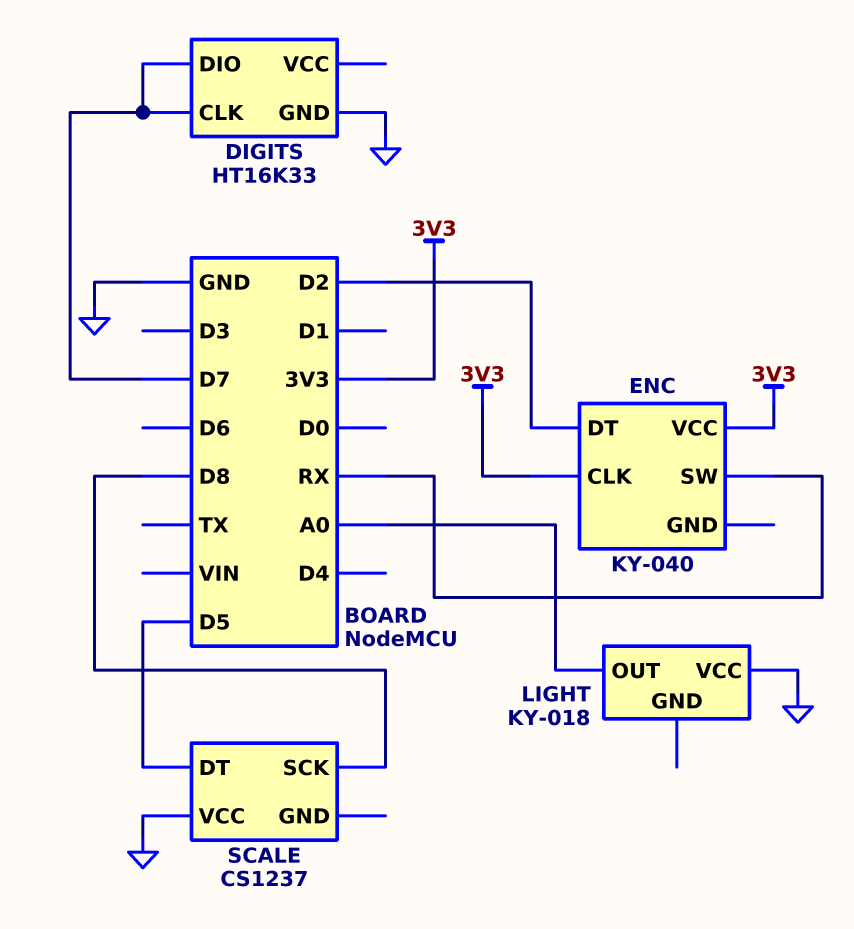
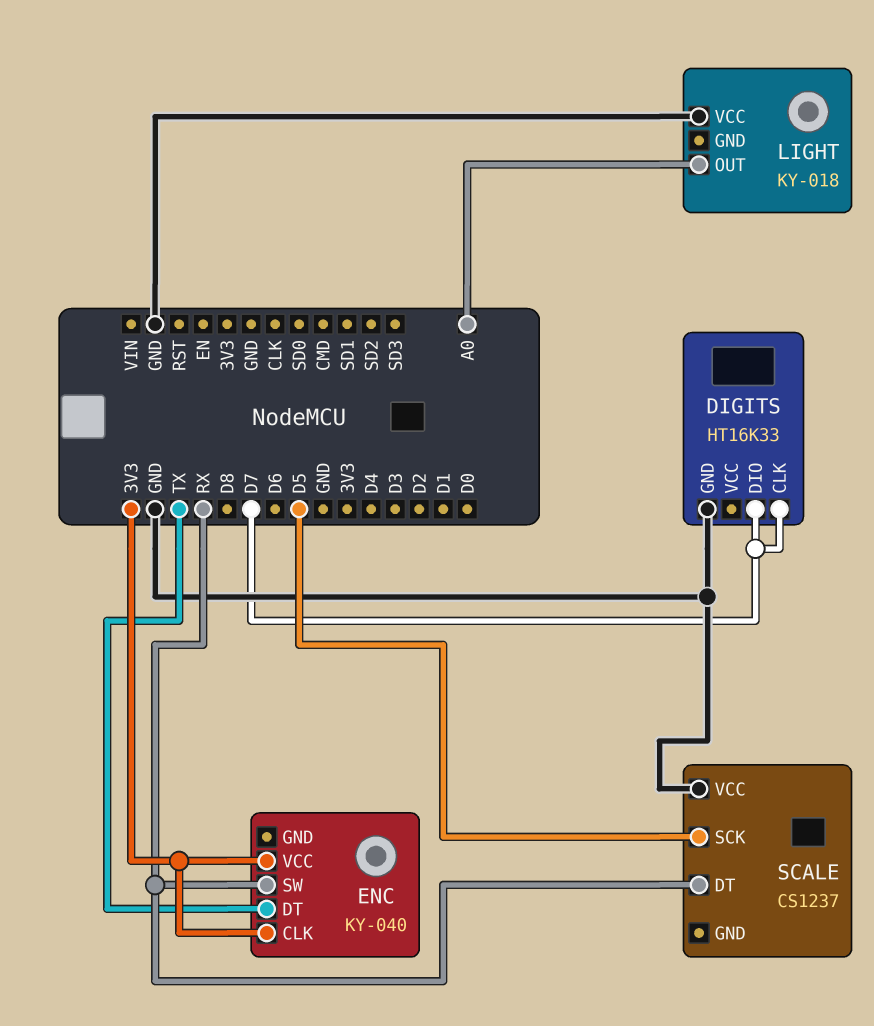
ENC pin DT: D2 -> TX
SCALE pin DT: D5 -> RX
SCALE pin SCK: D8 -> D5

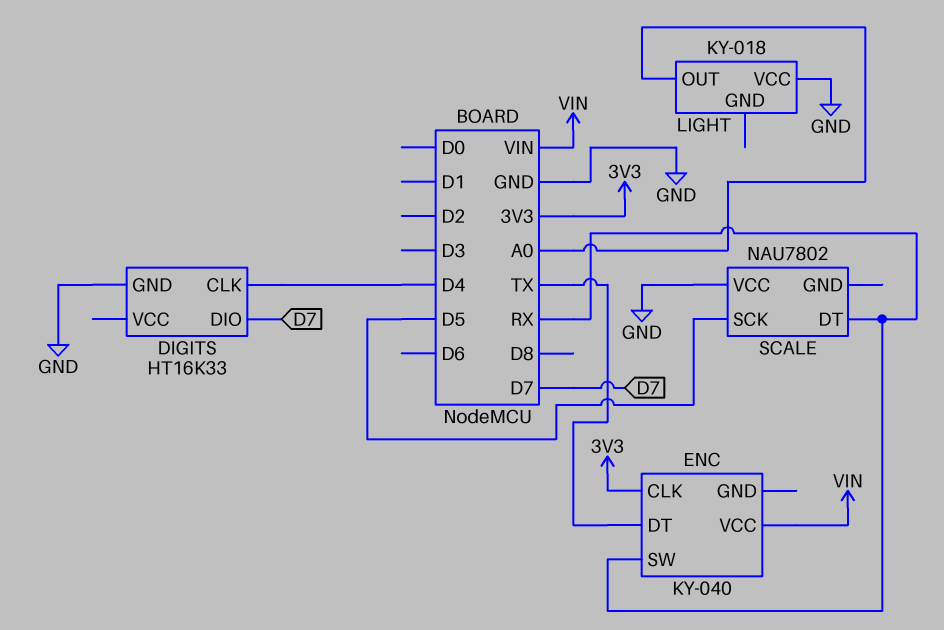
DIGITS pin CLK: D7 -> D4
ENC pin VCC: 3V3 -> VIN
SCALE: CS1237 -> NAU7802

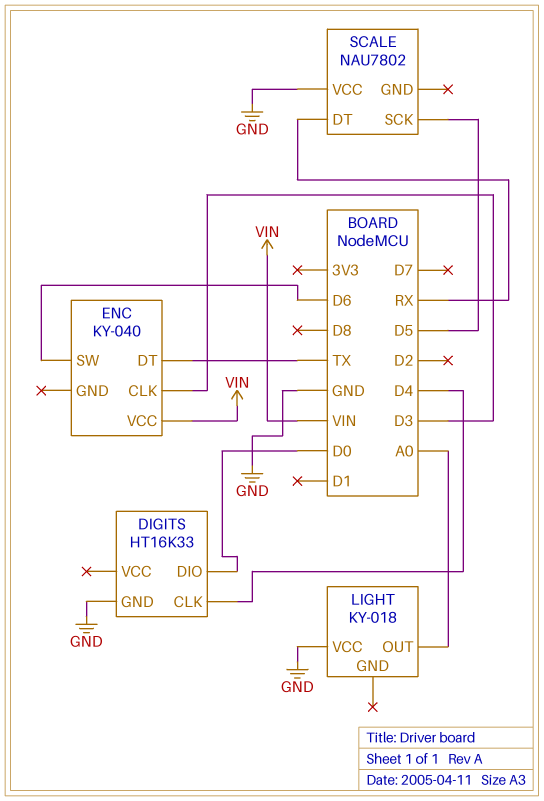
DIGITS pin DIO: D7 -> D0
ENC pin CLK: 3V3 -> D3
ENC pin SW: RX -> D6

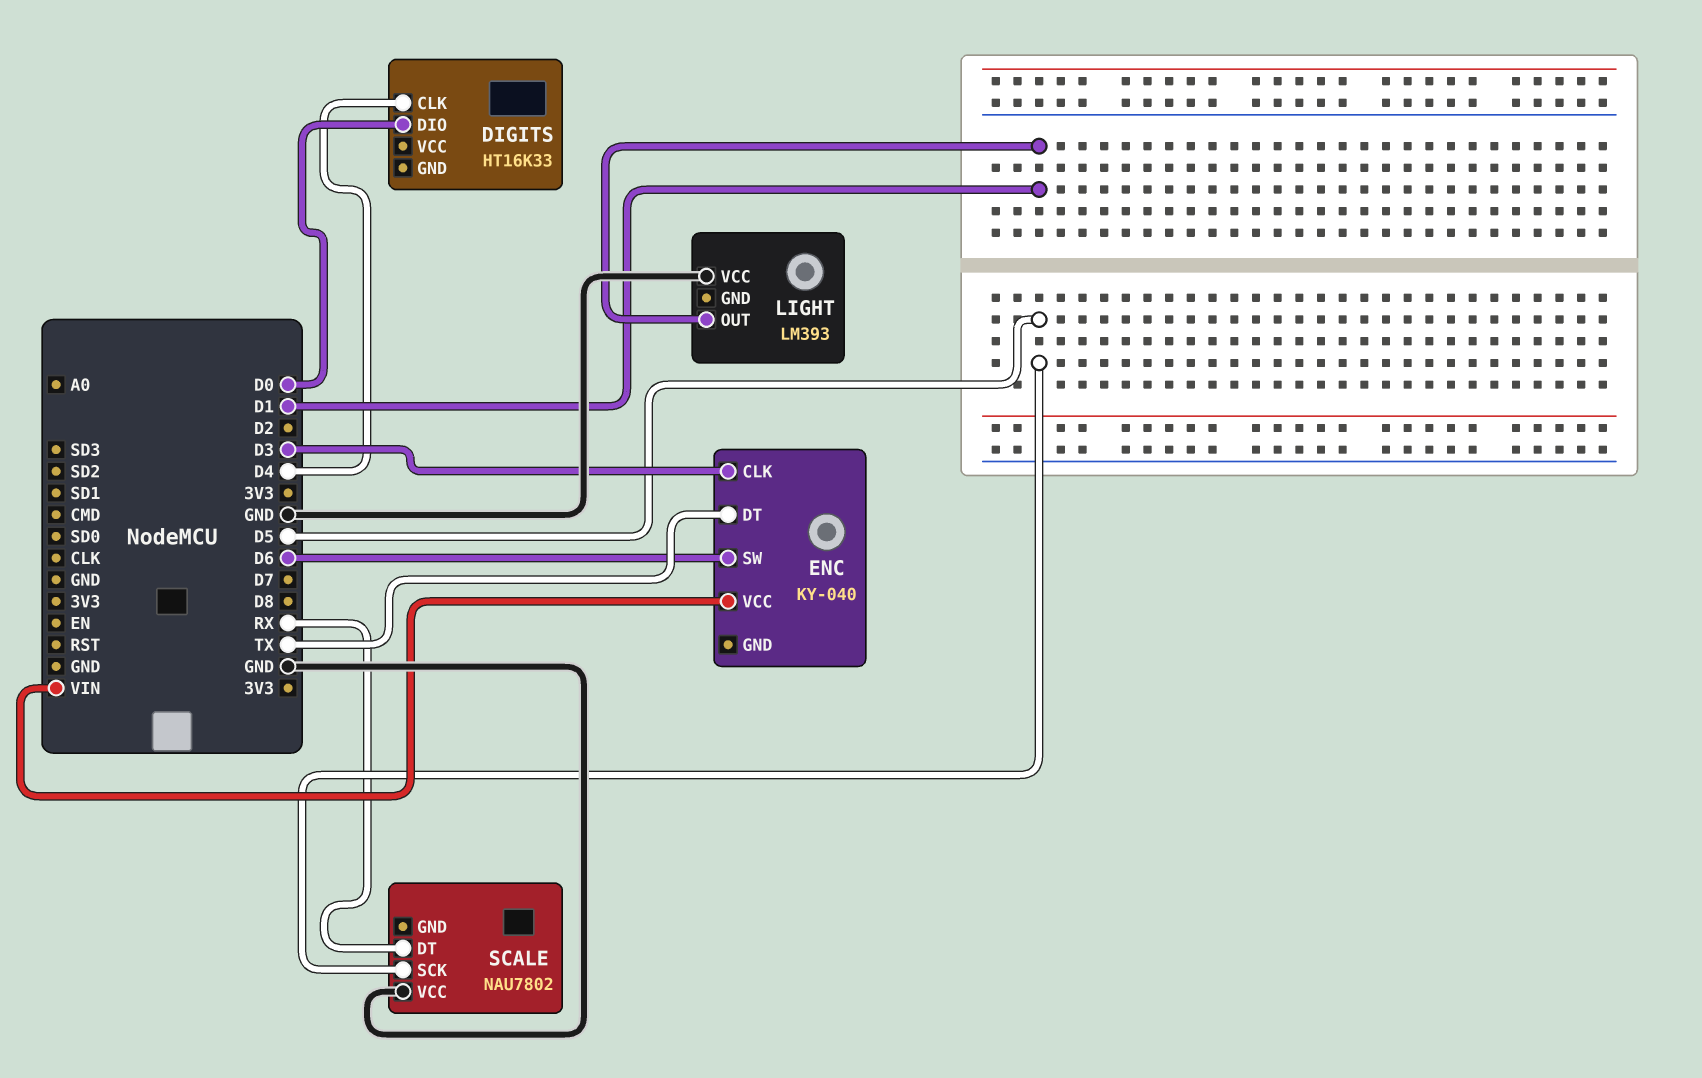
DIGITS pin GND: GND -> none
LIGHT: KY-018 -> LM393
LIGHT pin OUT: A0 -> D1

